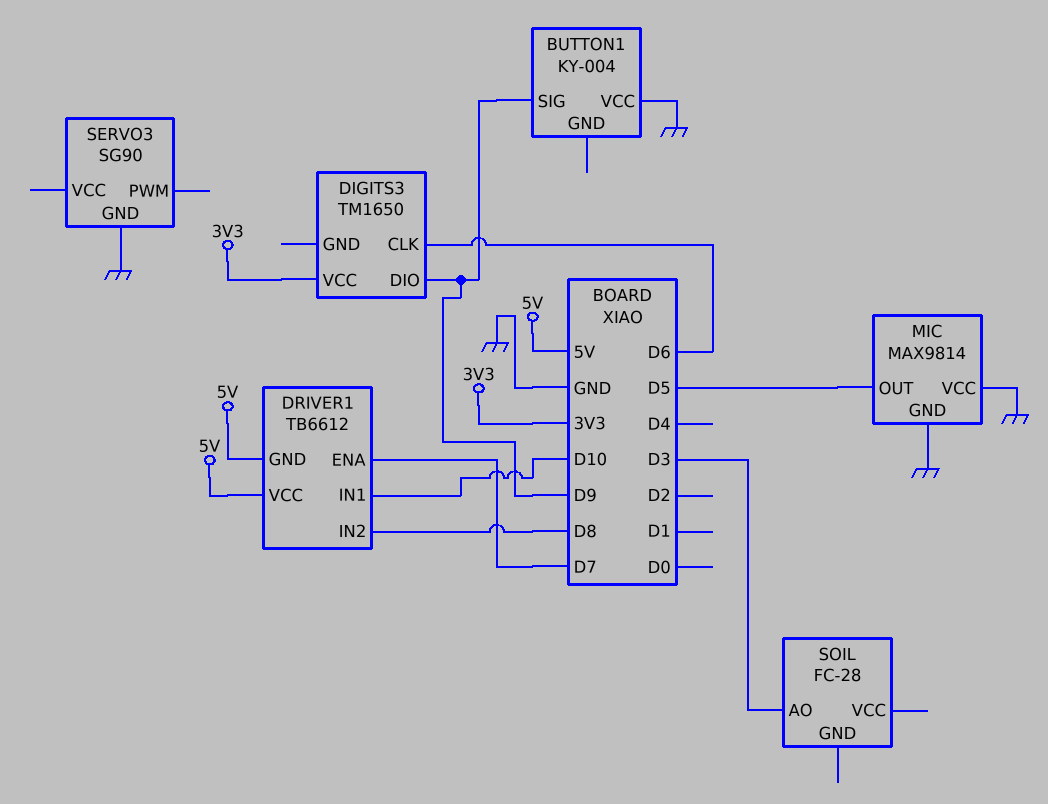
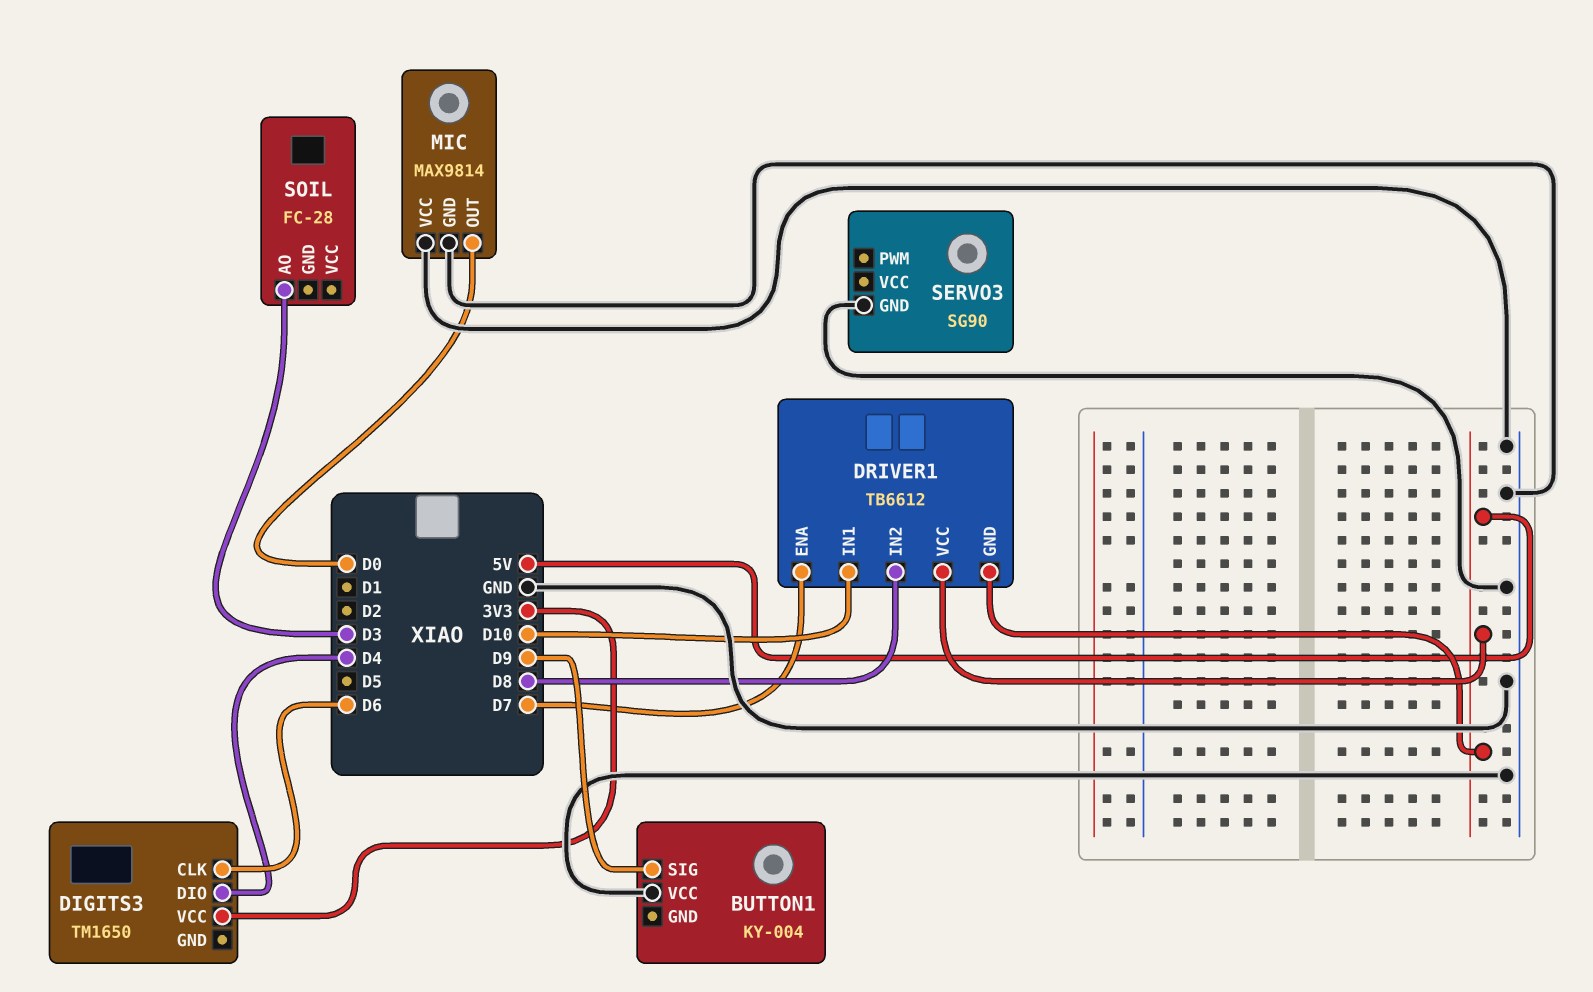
DIGITS3 pin DIO: D9 -> D4
MIC pin OUT: D5 -> D0

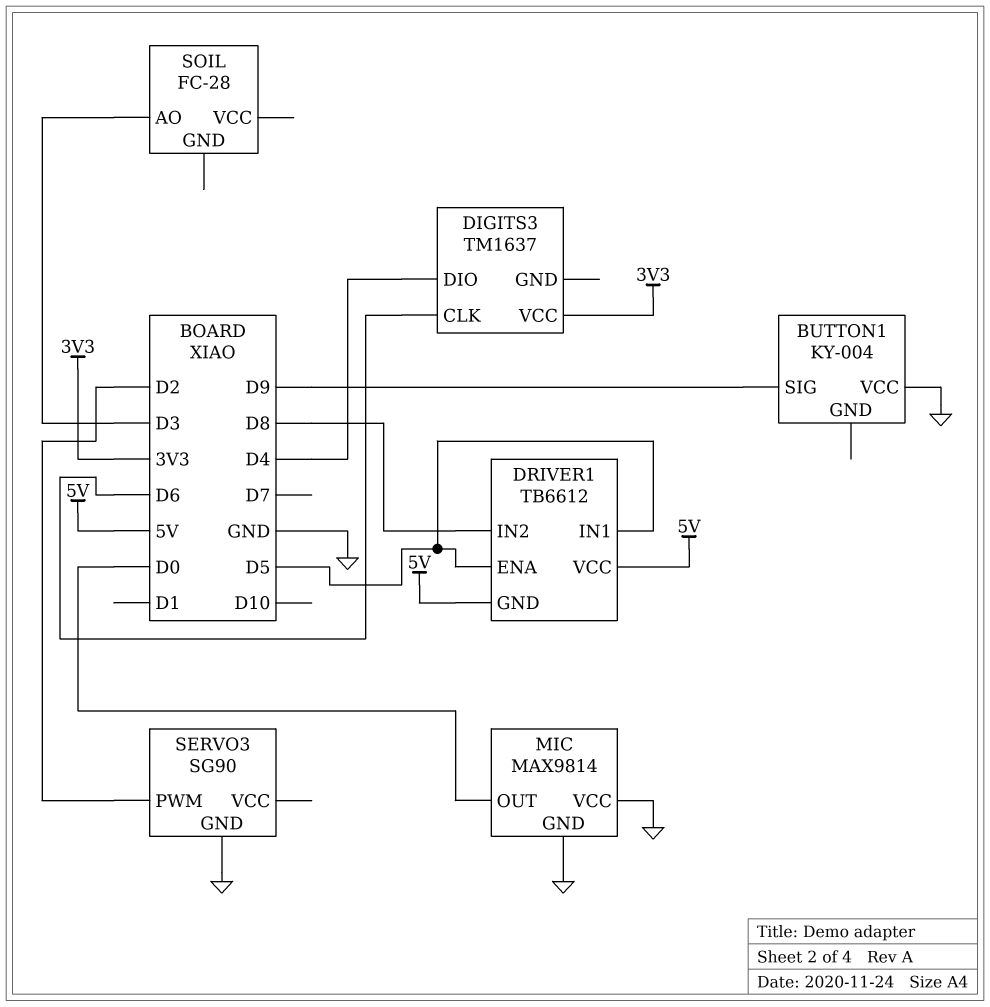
DIGITS3: TM1650 -> TM1637
DRIVER1 pin ENA: D7 -> D5
DRIVER1 pin IN1: D10 -> D5
SERVO3 pin PWM: none -> D2

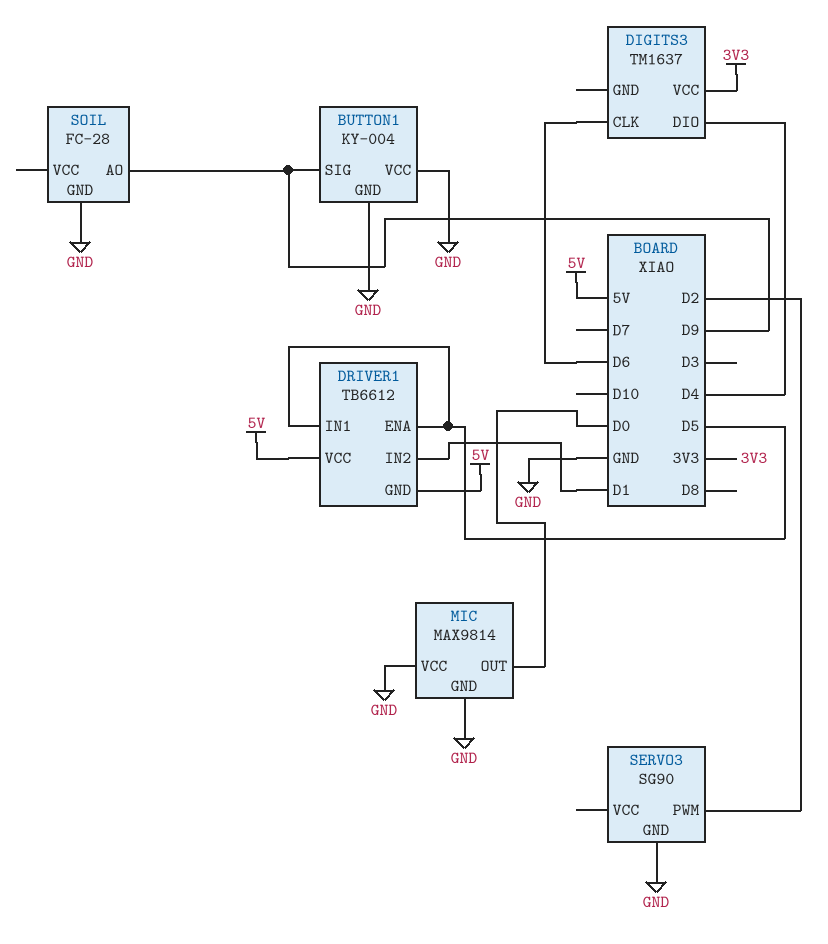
BUTTON1 pin GND: none -> GND
DRIVER1 pin IN2: D8 -> D1
SOIL pin AO: D3 -> D9
SOIL pin GND: none -> GND

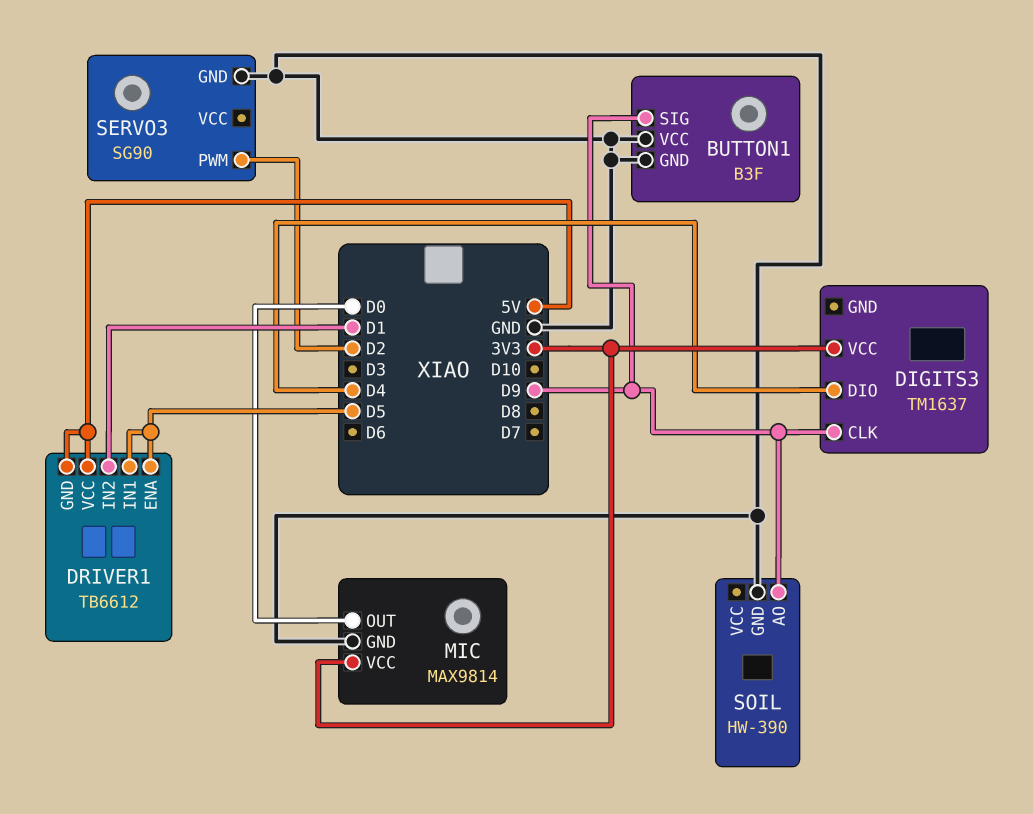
BUTTON1: KY-004 -> B3F
DIGITS3 pin CLK: D6 -> D9
MIC pin VCC: GND -> 3V3
SOIL: FC-28 -> HW-390

